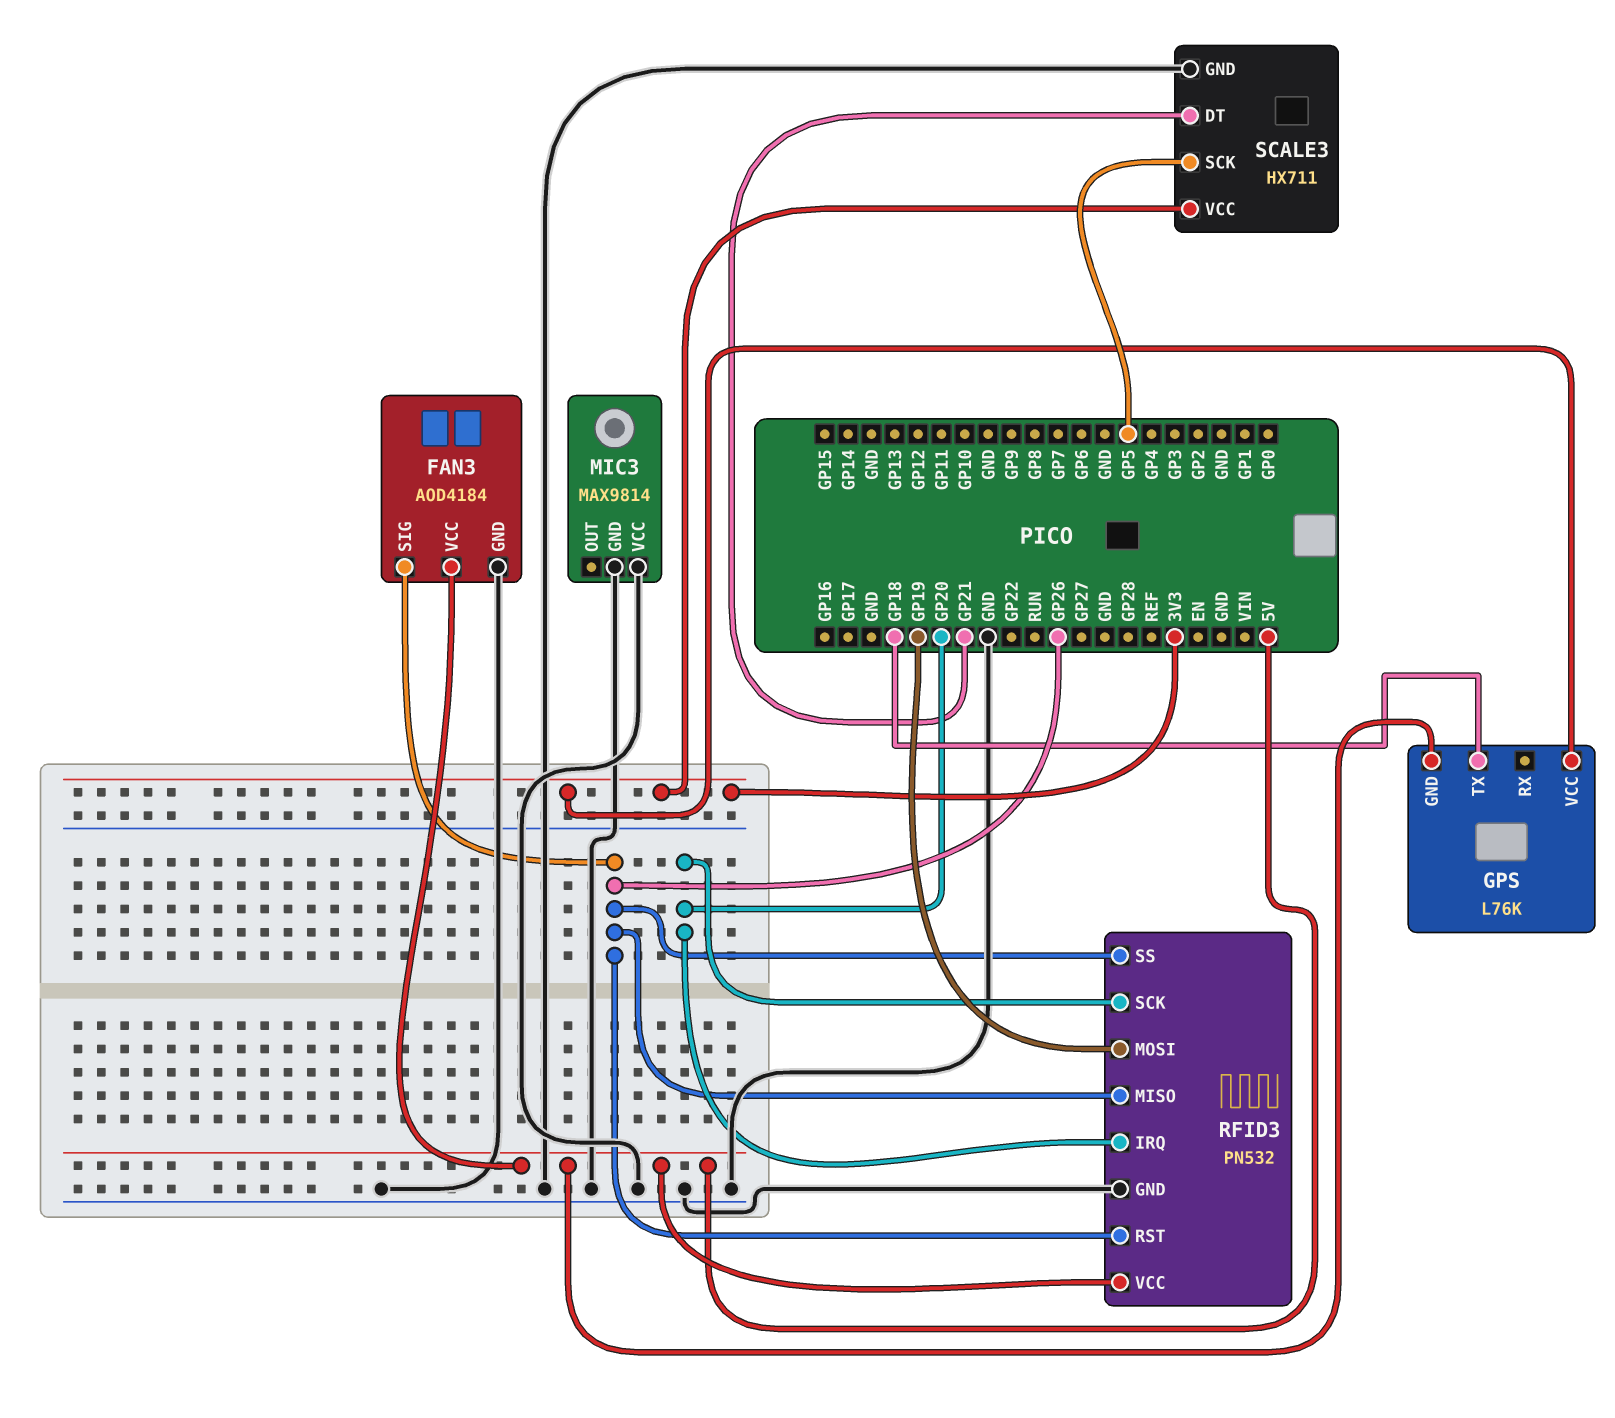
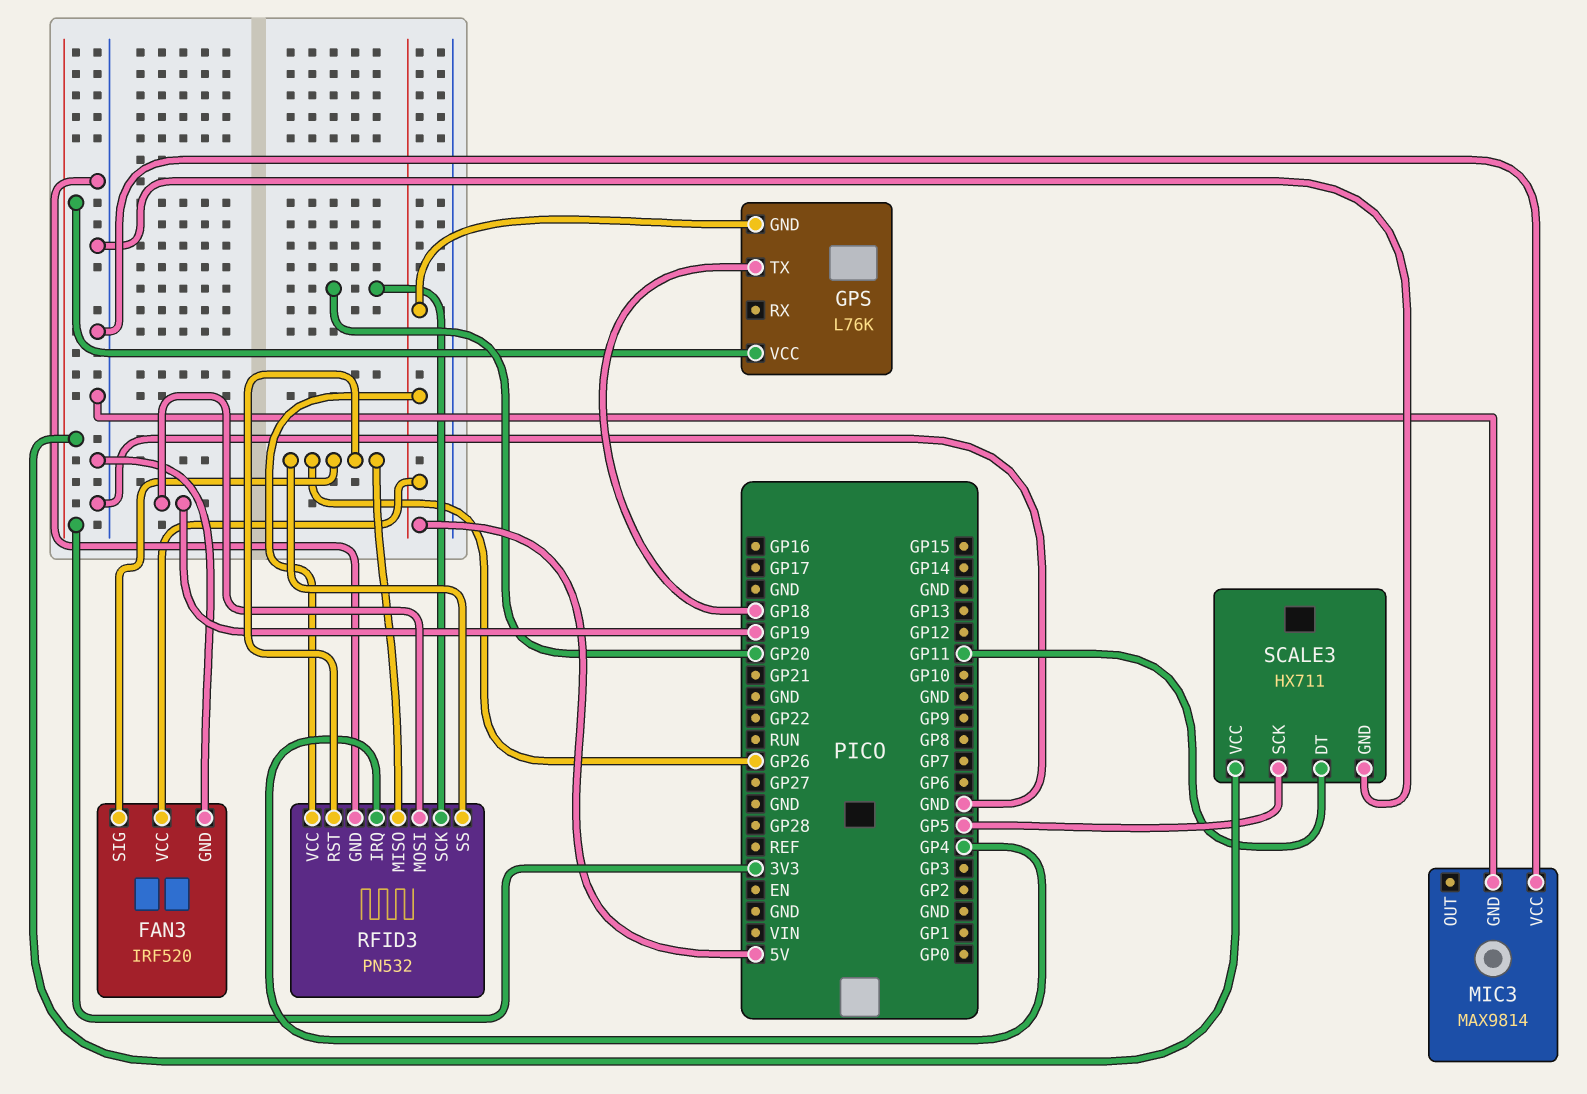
FAN3: AOD4184 -> IRF520
RFID3 pin IRQ: GP20 -> GP4
SCALE3 pin DT: GP21 -> GP11

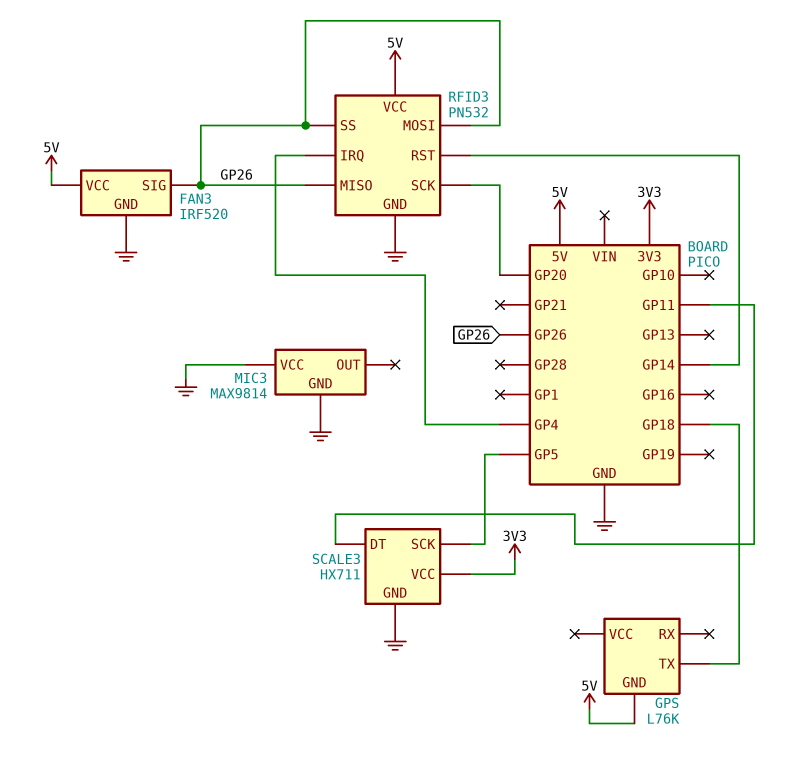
GPS pin VCC: 3V3 -> none
RFID3 pin MOSI: GP19 -> GP26
RFID3 pin RST: GP26 -> GP14

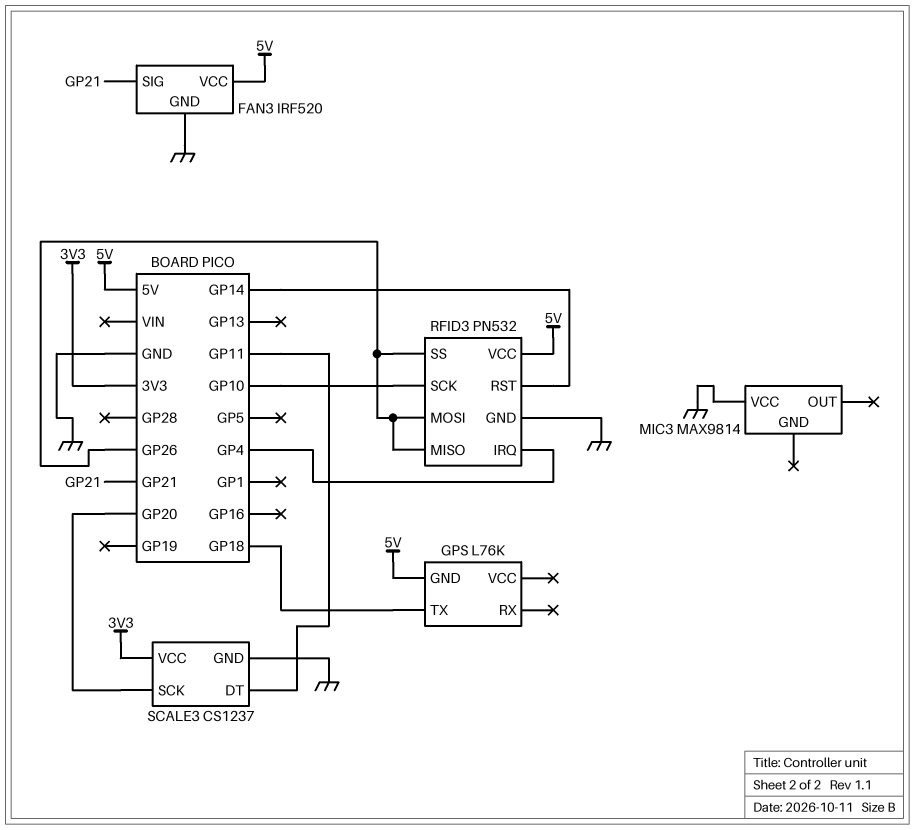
FAN3 pin SIG: GP26 -> GP21
MIC3 pin GND: GND -> none
RFID3 pin SCK: GP20 -> GP10
SCALE3: HX711 -> CS1237
SCALE3 pin SCK: GP5 -> GP20

